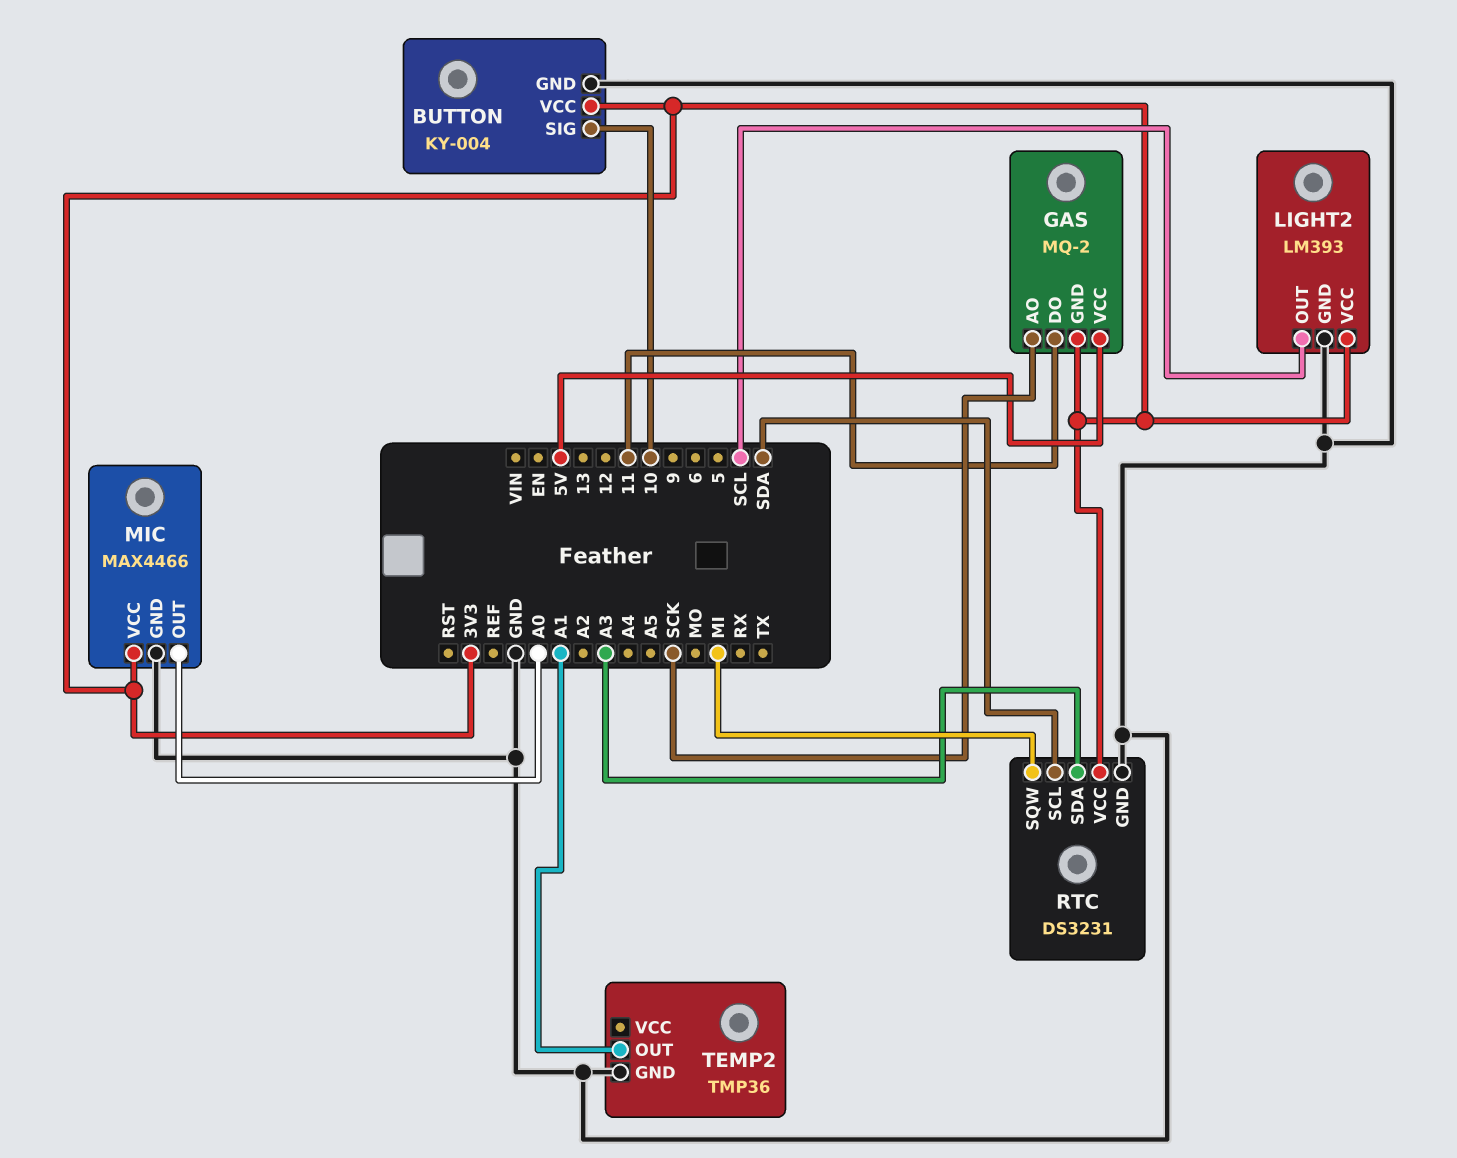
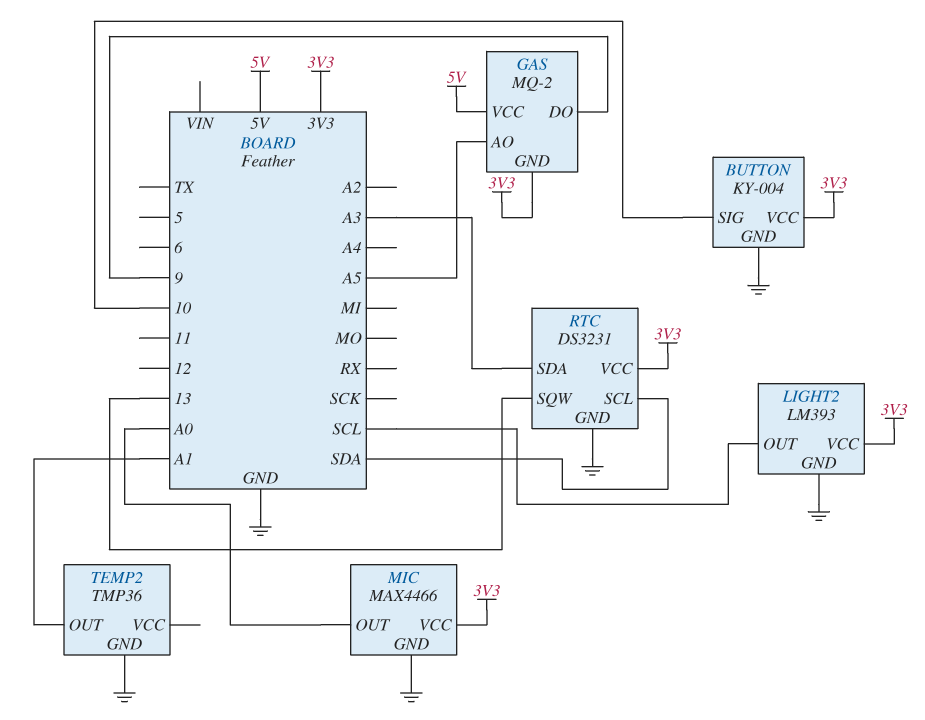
GAS pin AO: SCK -> A5
GAS pin DO: 11 -> 9
RTC pin SQW: MI -> 13

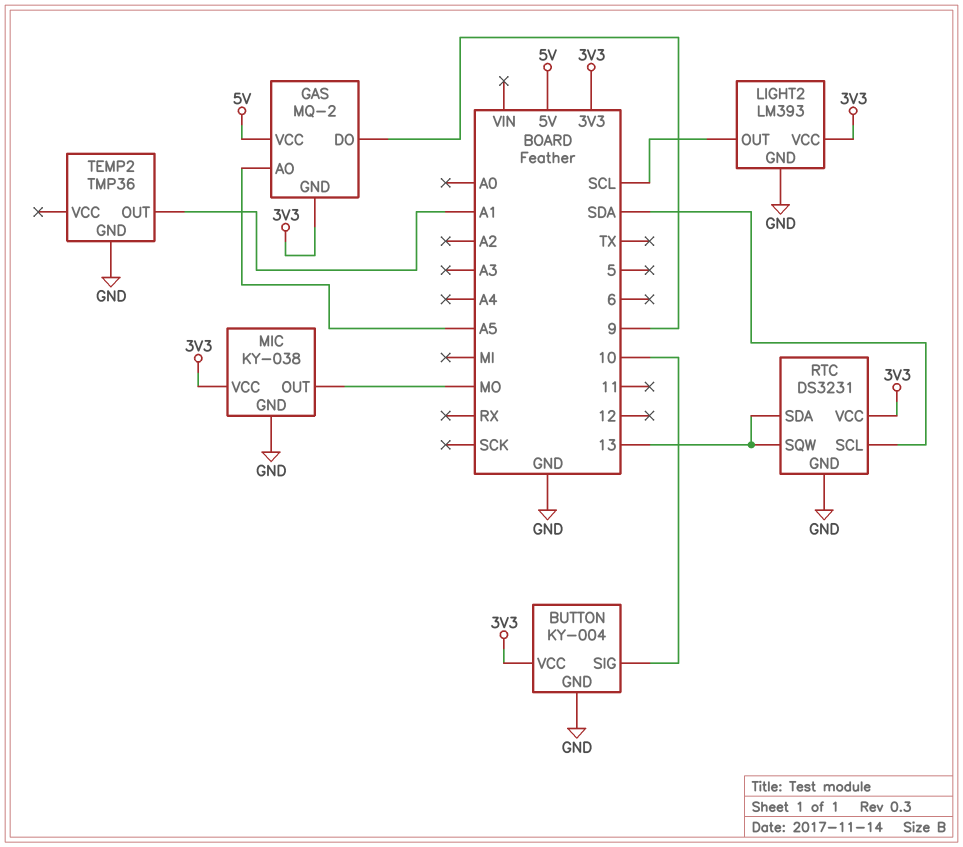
MIC: MAX4466 -> KY-038
MIC pin OUT: A0 -> MO
RTC pin SDA: A3 -> 13

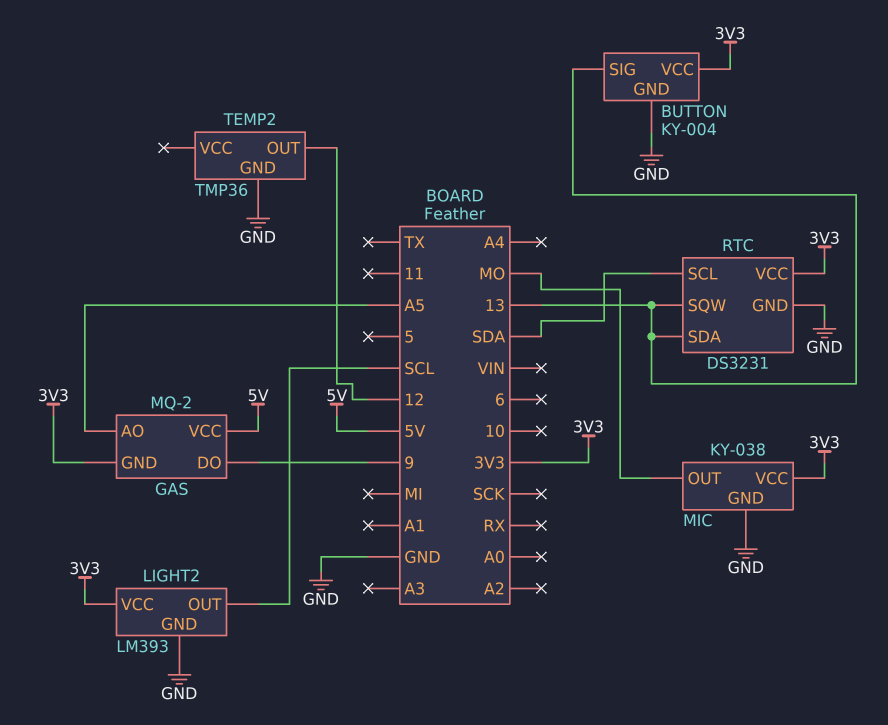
BUTTON pin SIG: 10 -> 13
TEMP2 pin OUT: A1 -> 12

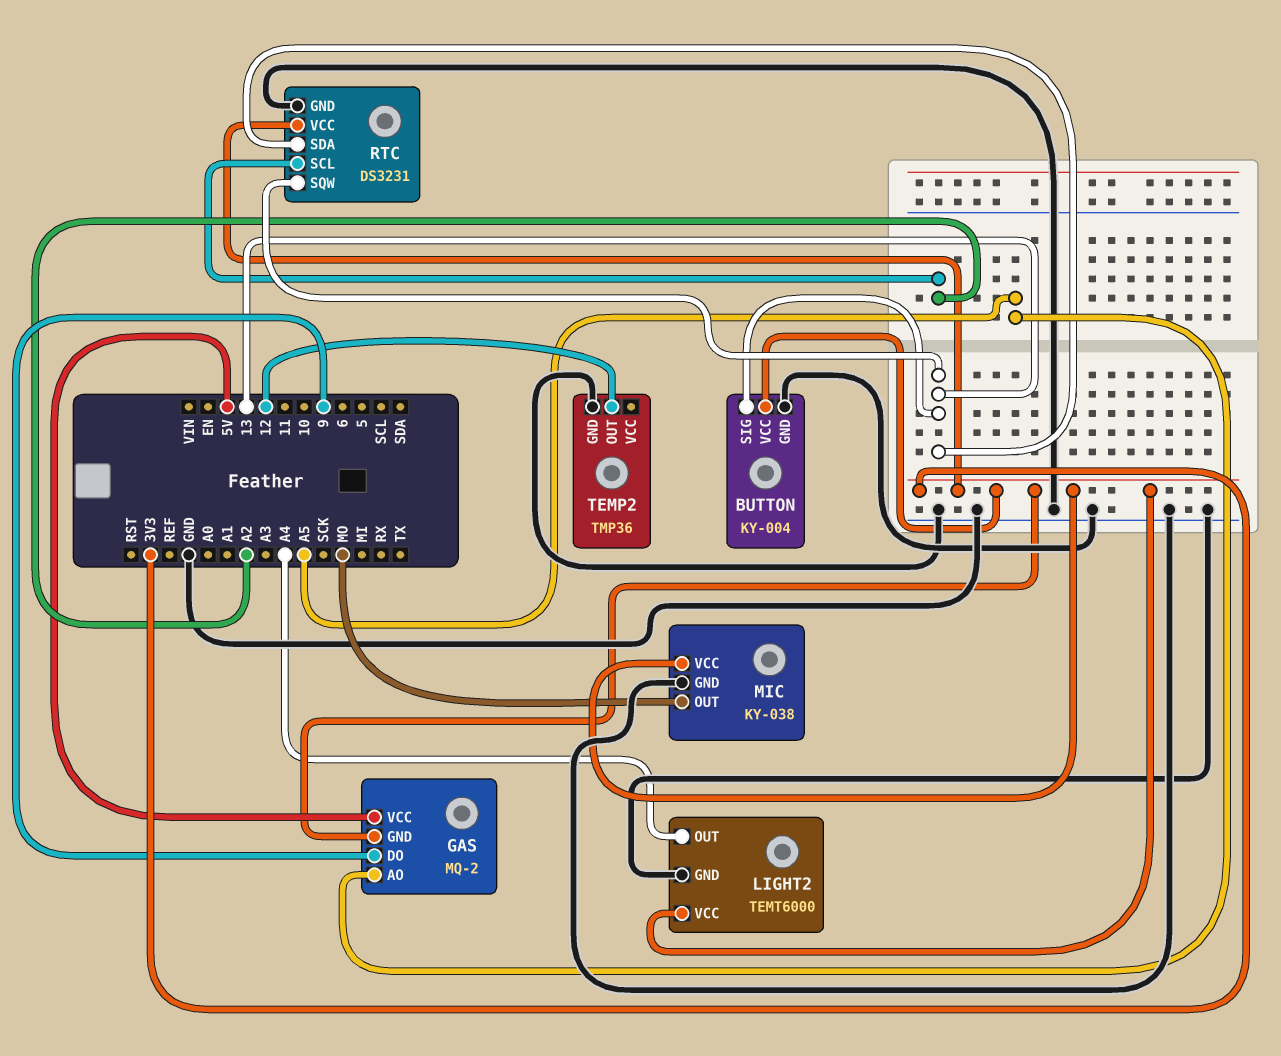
LIGHT2: LM393 -> TEMT6000
LIGHT2 pin OUT: SCL -> A4
RTC pin SCL: SDA -> A2

